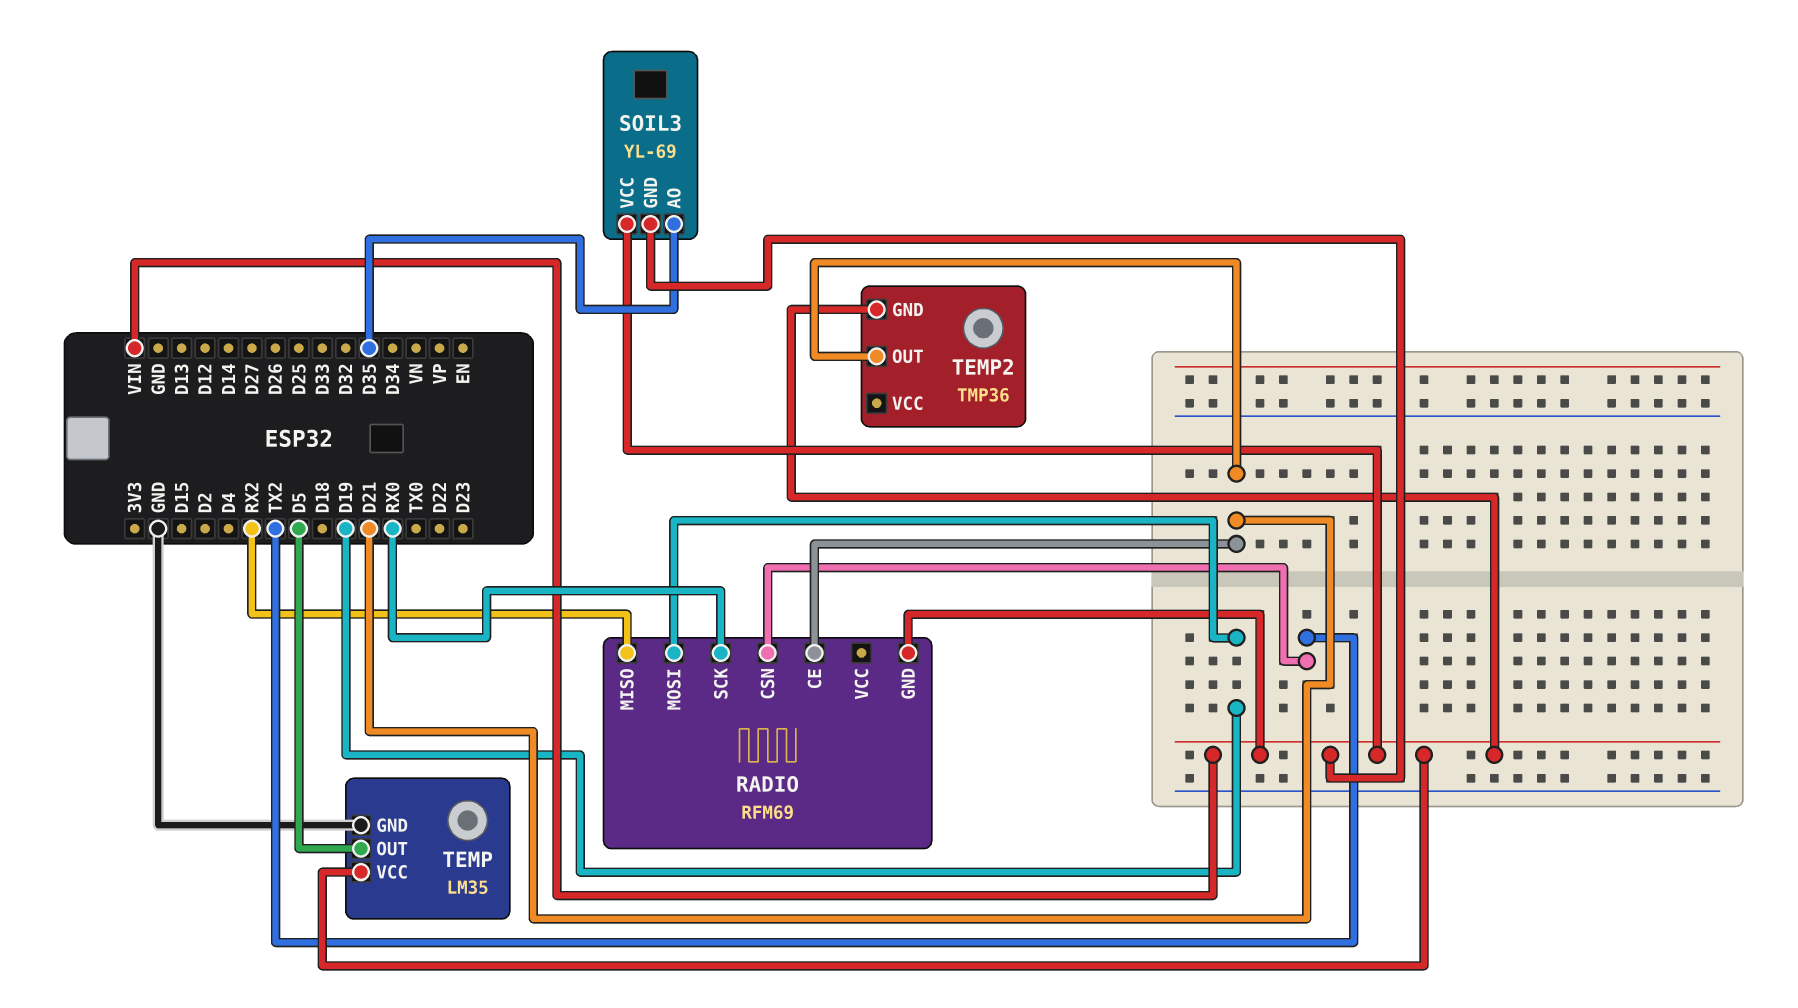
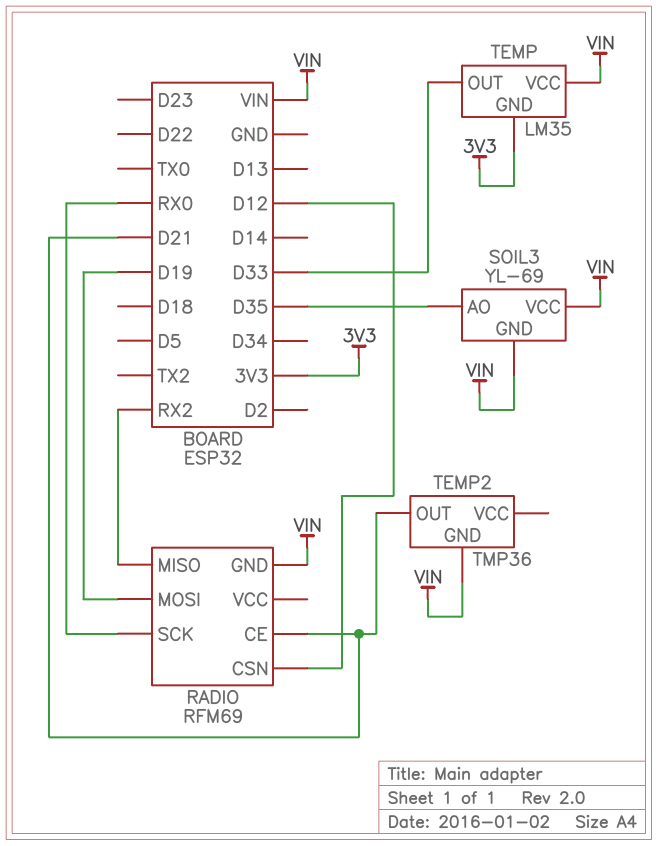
RADIO pin CSN: TX2 -> D12
TEMP pin GND: GND -> 3V3
TEMP pin OUT: D5 -> D33

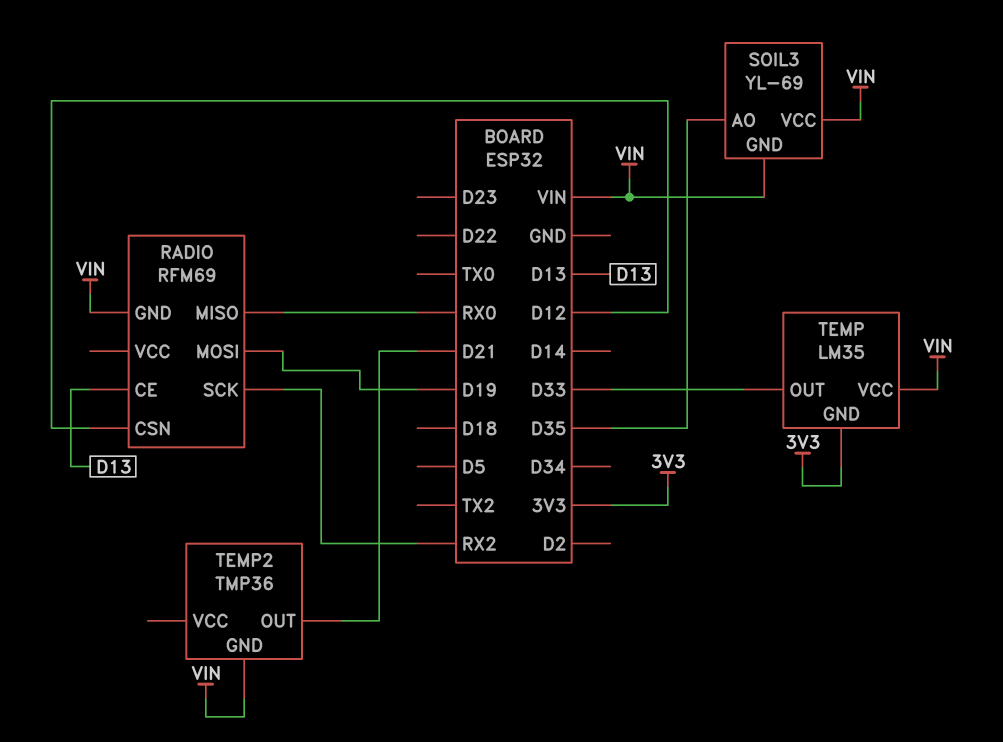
RADIO pin CE: D21 -> D13
RADIO pin MISO: RX2 -> RX0
RADIO pin SCK: RX0 -> RX2

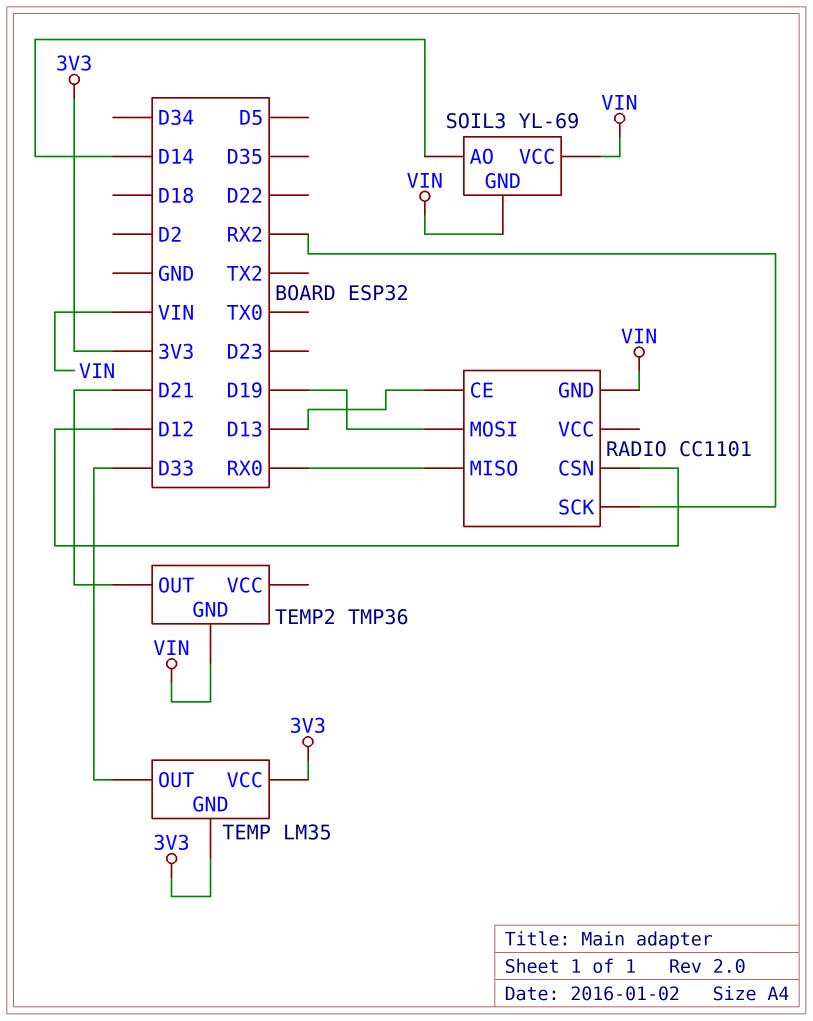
RADIO: RFM69 -> CC1101
SOIL3 pin AO: D35 -> D14
TEMP pin VCC: VIN -> 3V3

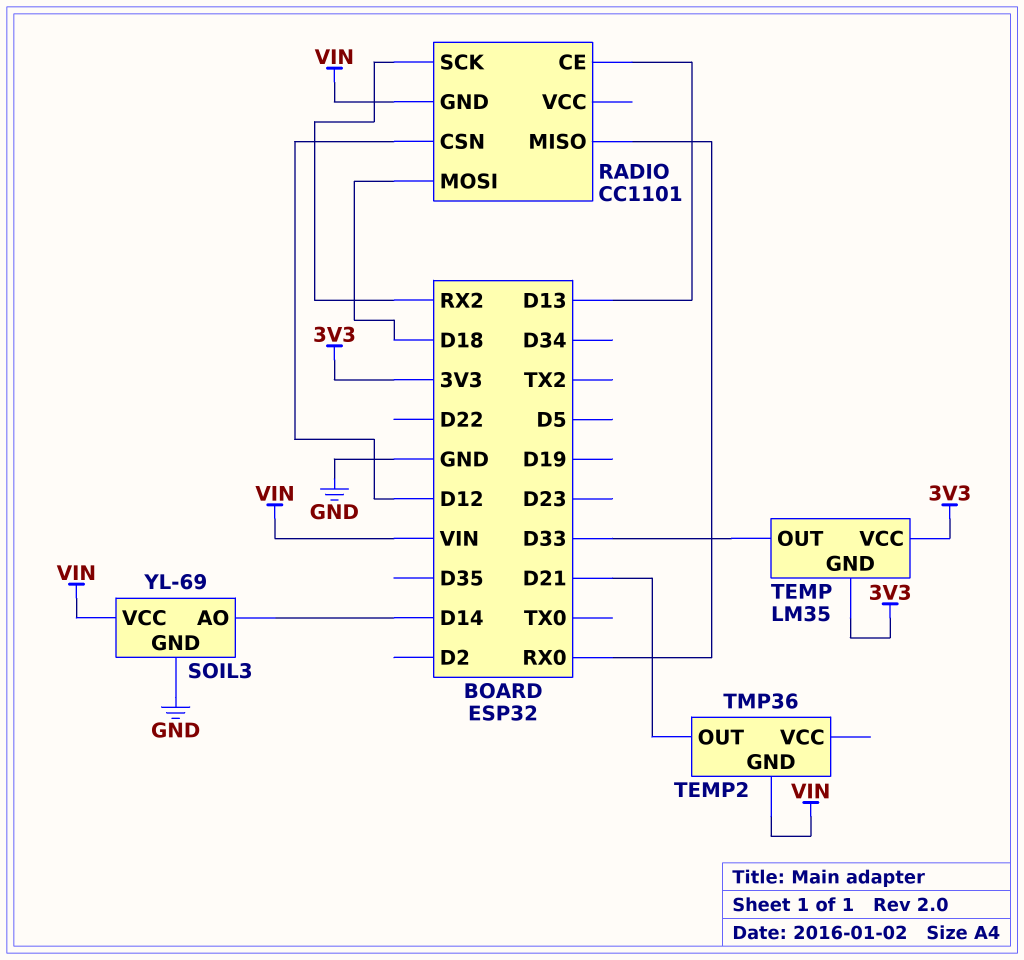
RADIO pin MOSI: D19 -> D18
SOIL3 pin GND: VIN -> GND

